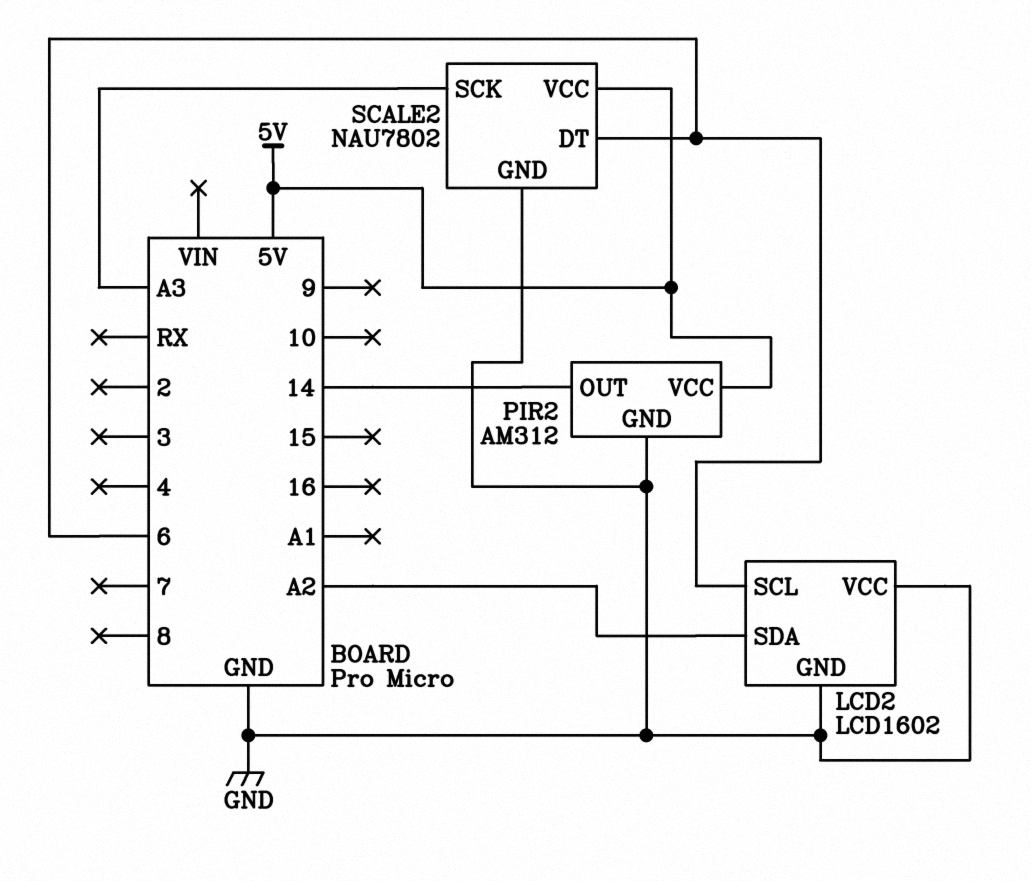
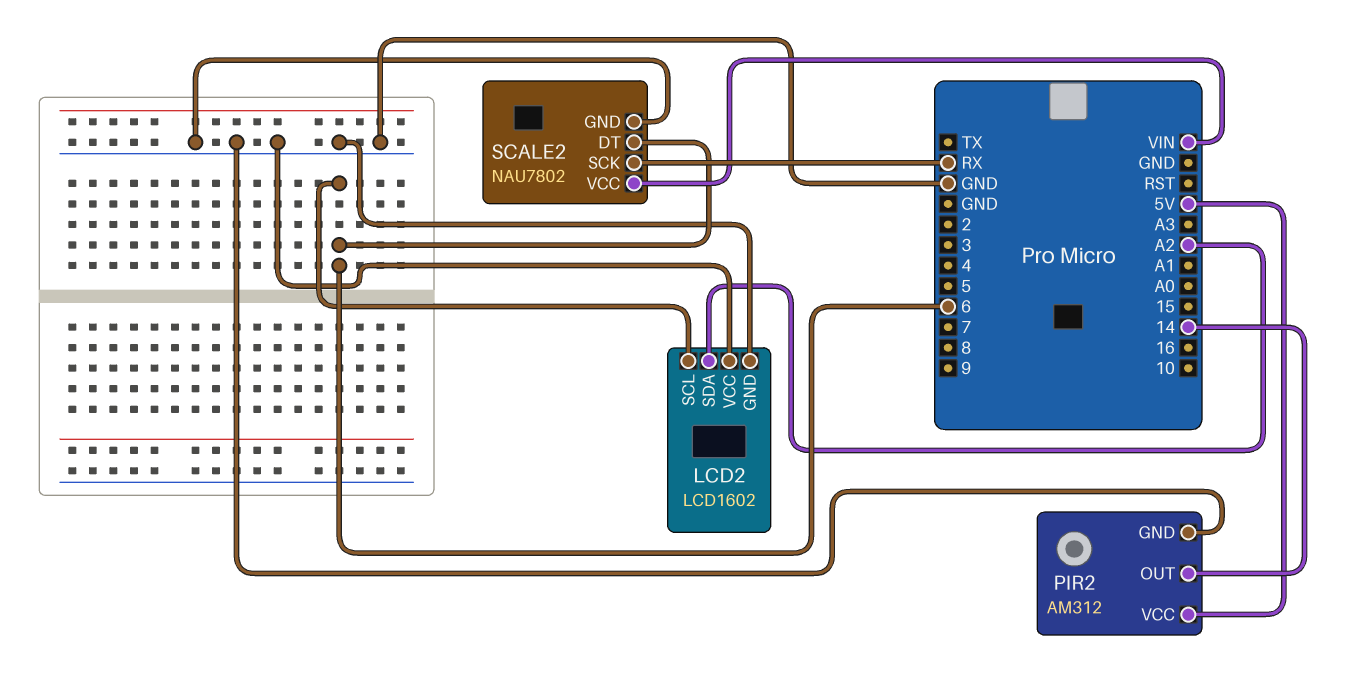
SCALE2 pin SCK: A3 -> RX
SCALE2 pin VCC: 5V -> VIN

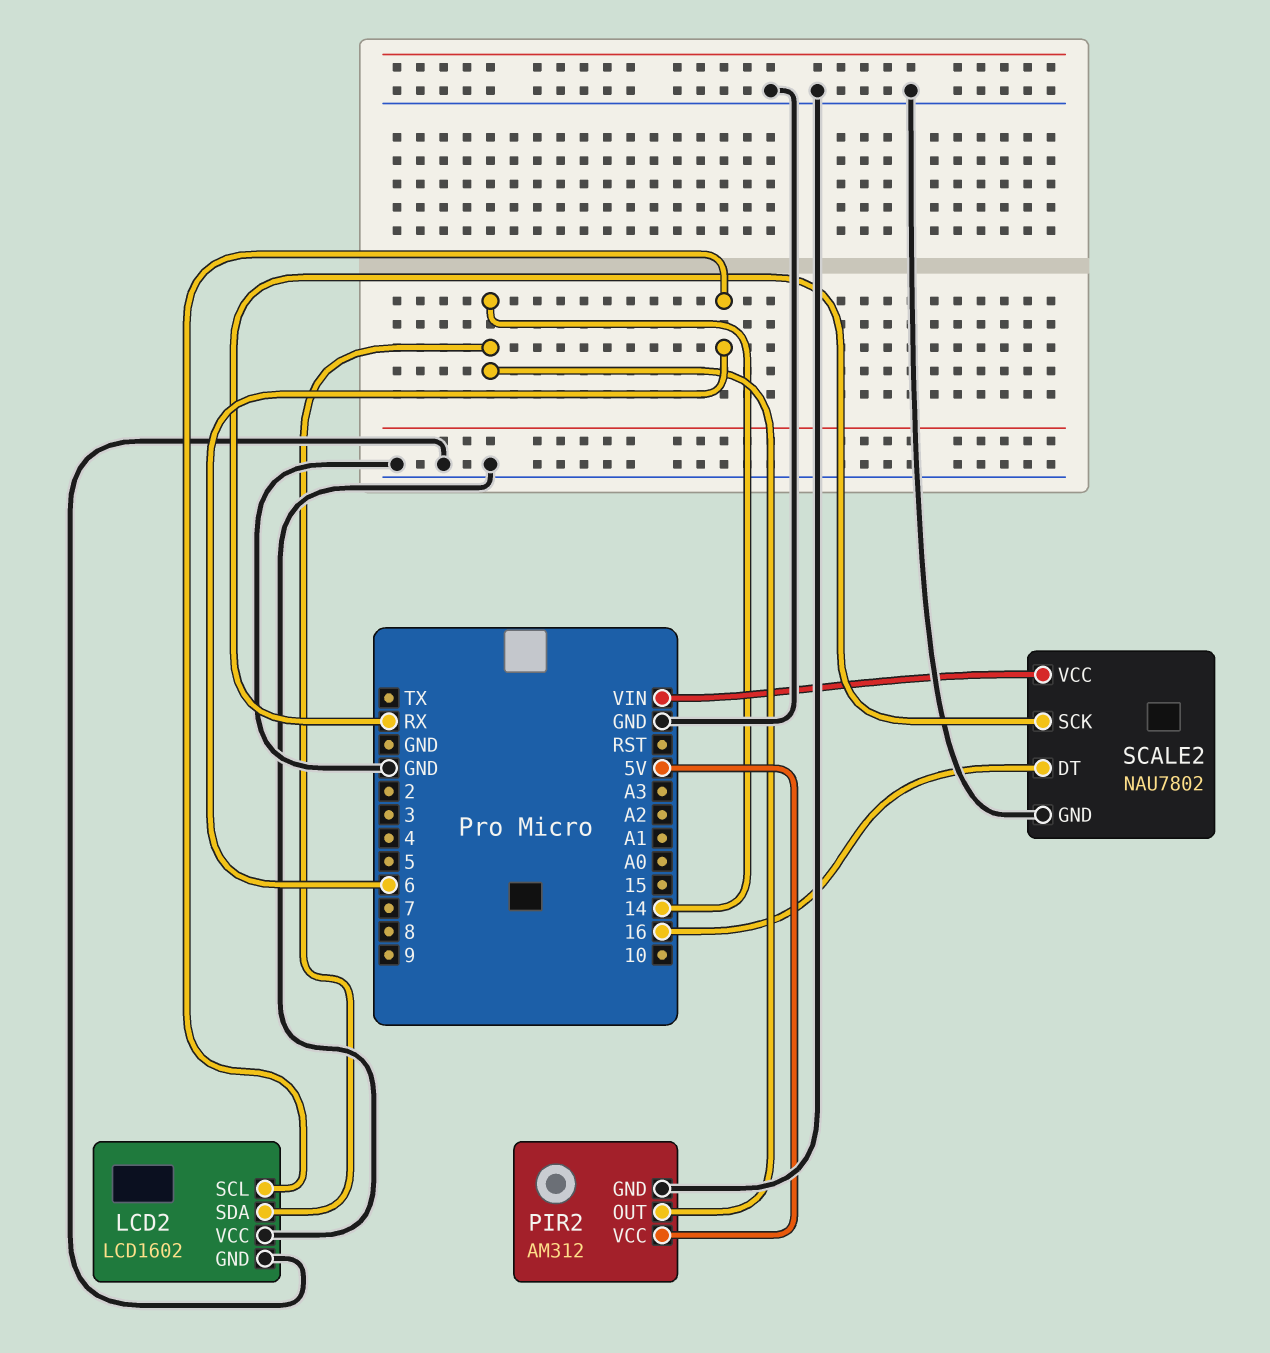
LCD2 pin SDA: A2 -> 14
SCALE2 pin DT: 6 -> 16

